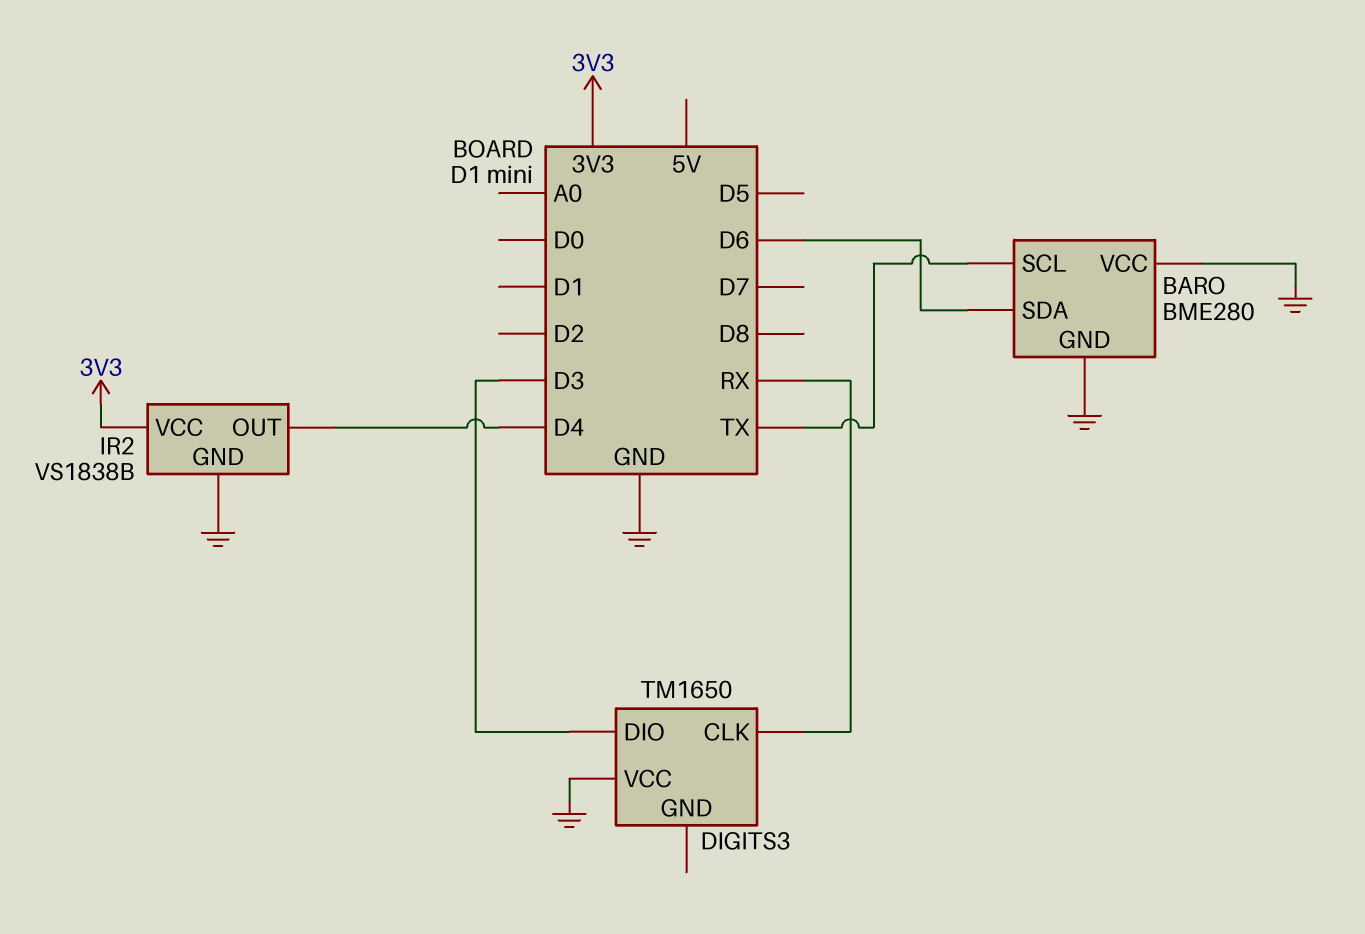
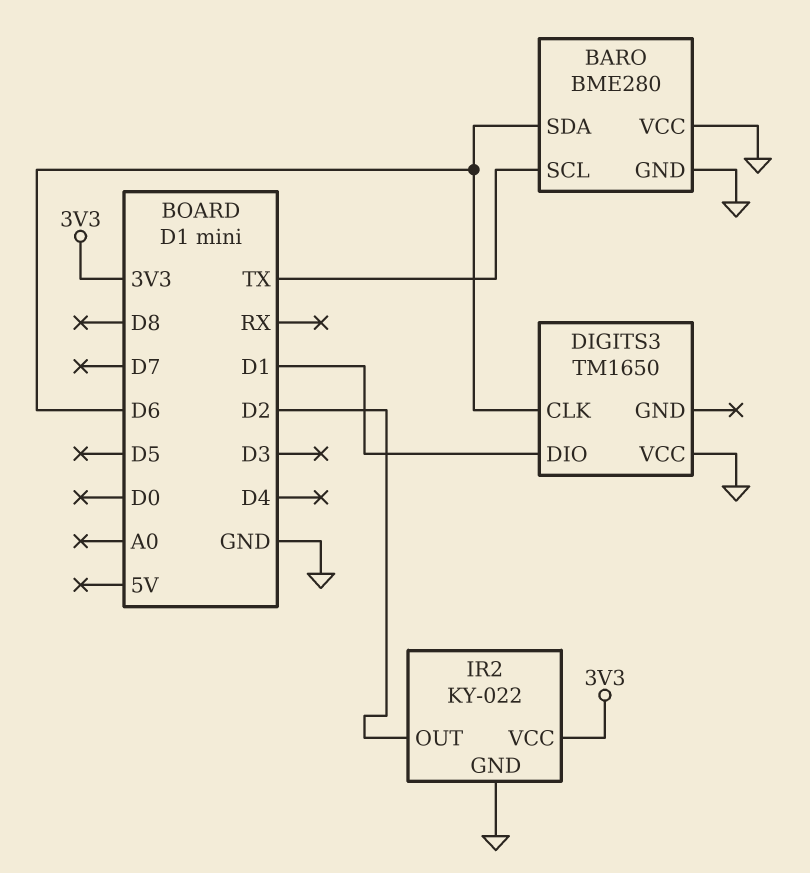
DIGITS3 pin CLK: RX -> D6
DIGITS3 pin DIO: D3 -> D1
IR2: VS1838B -> KY-022
IR2 pin OUT: D4 -> D2

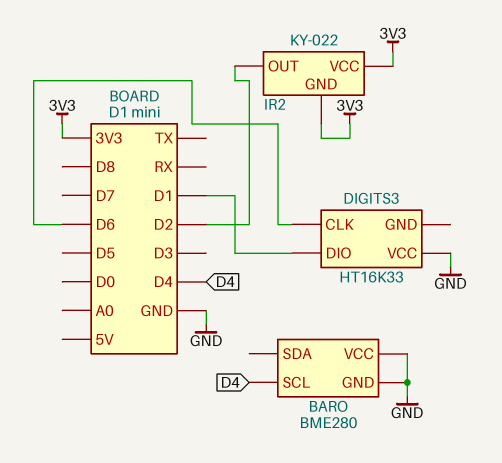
BARO pin SCL: TX -> D4
BARO pin SDA: D6 -> none
DIGITS3: TM1650 -> HT16K33
IR2 pin GND: GND -> 3V3

